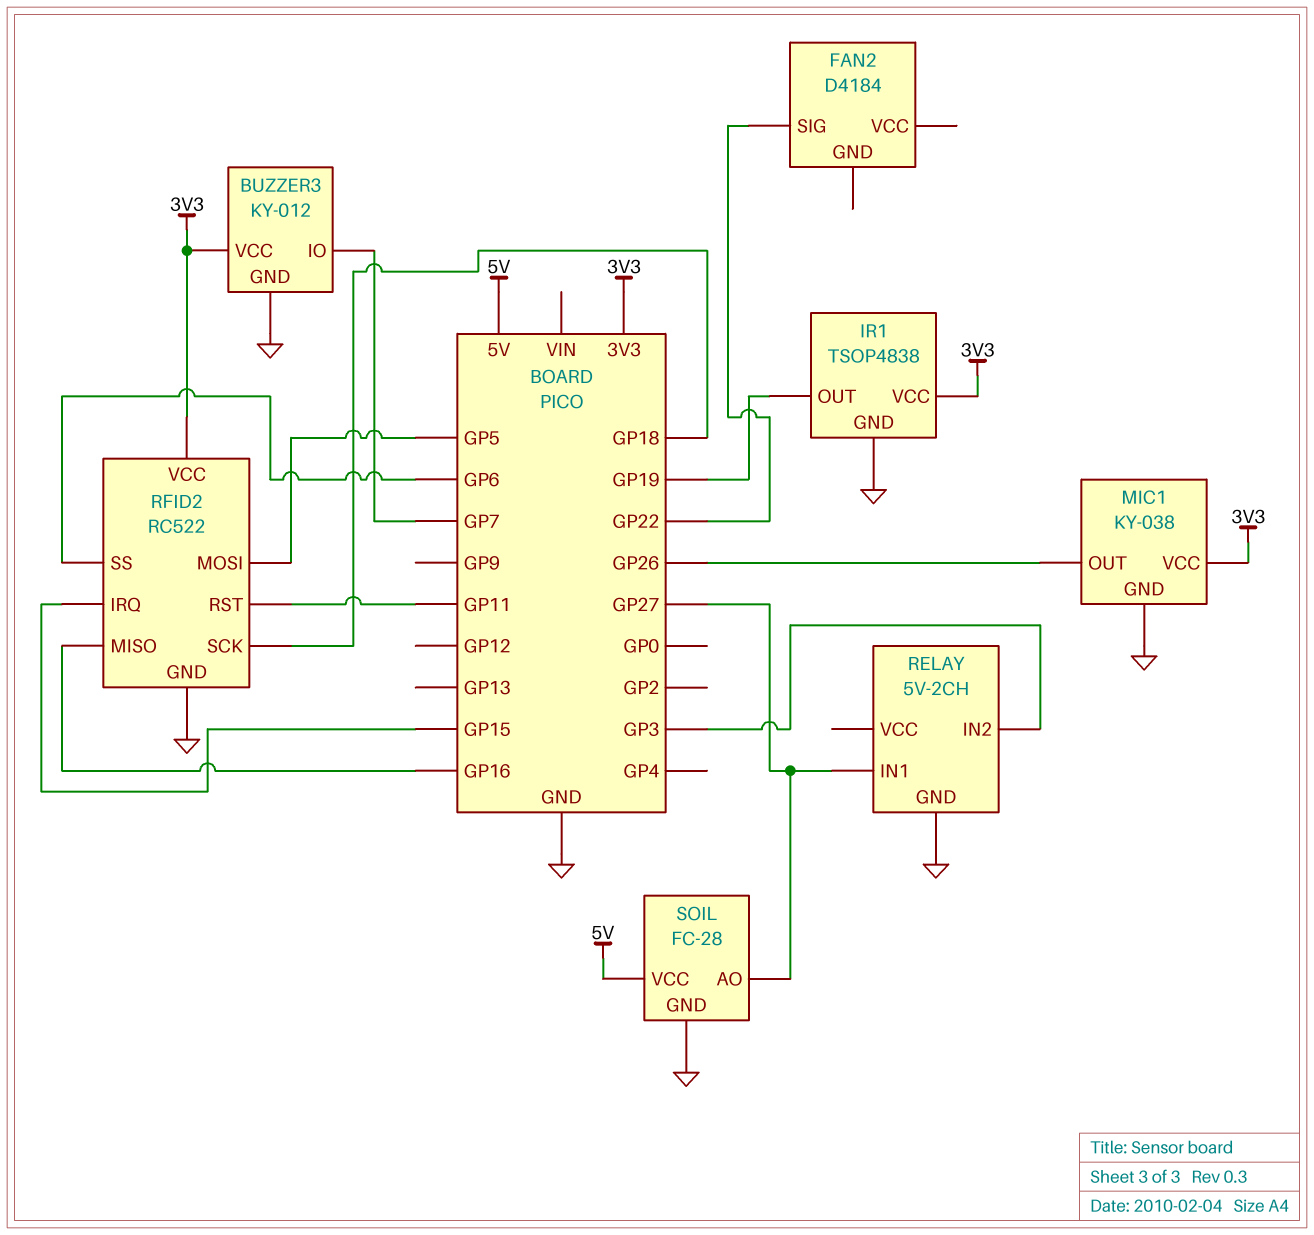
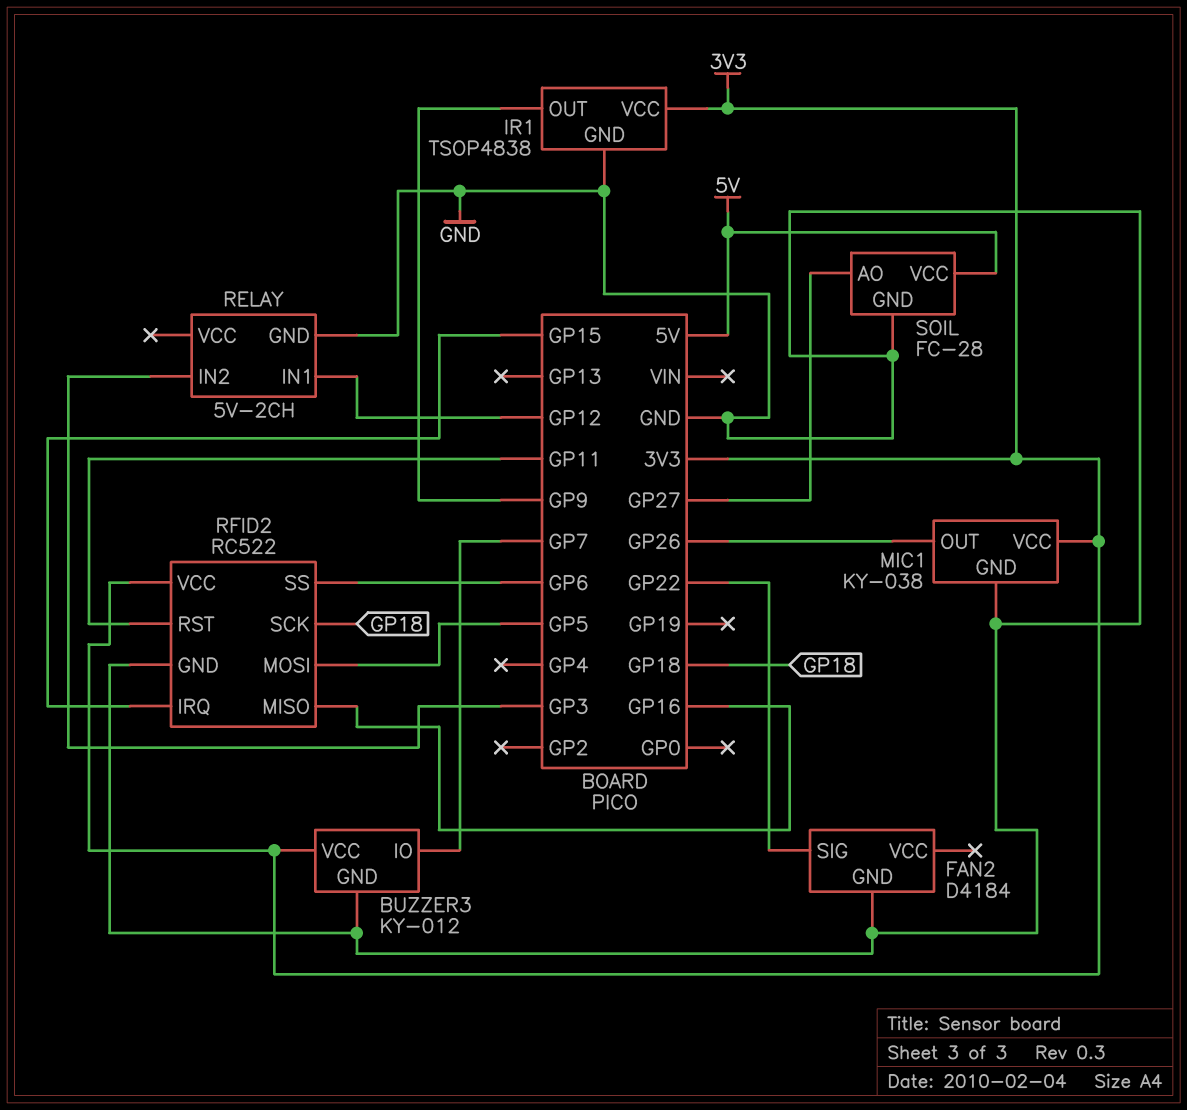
FAN2 pin GND: none -> GND
IR1 pin OUT: GP19 -> GP9
RELAY pin IN1: GP27 -> GP12

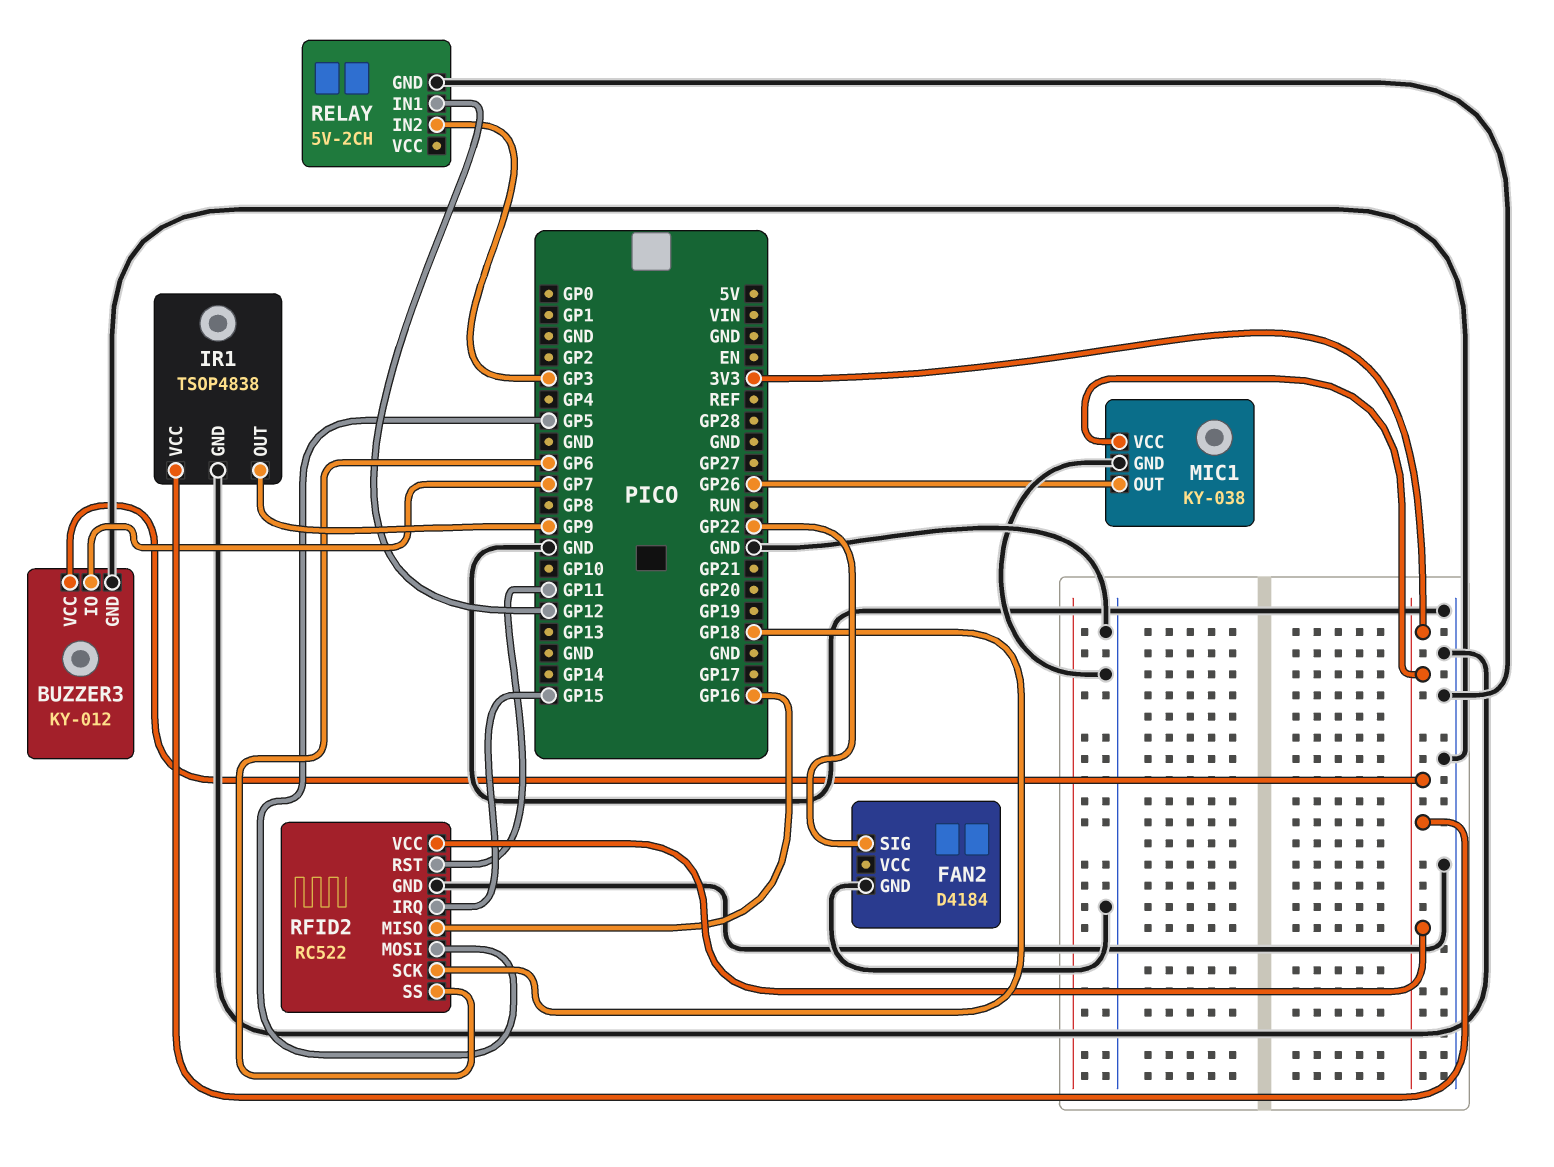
SOIL: FC-28 -> none
SOIL pin AO: GP27 -> none
SOIL pin GND: GND -> none
SOIL pin VCC: 5V -> none

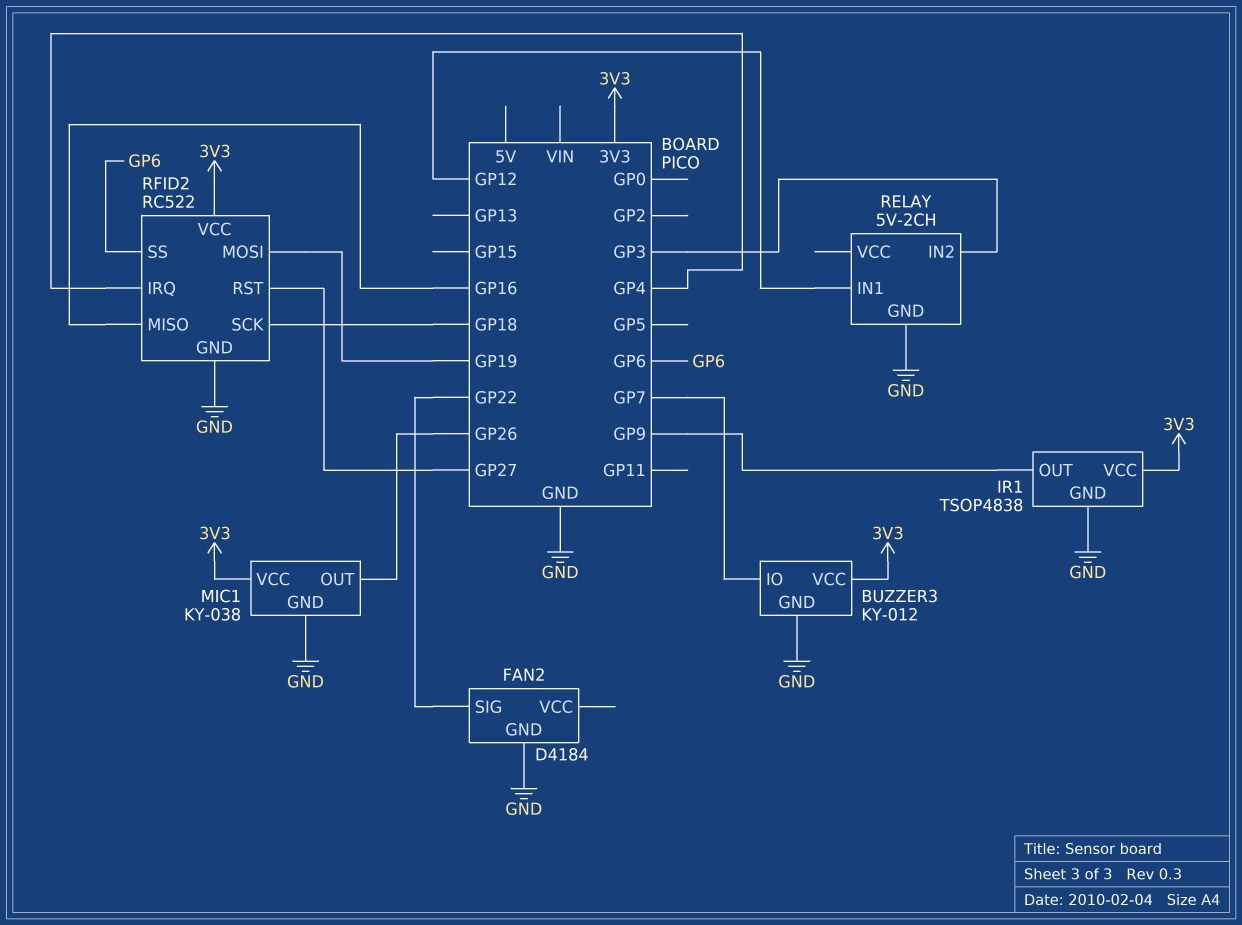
RFID2 pin IRQ: GP15 -> GP4
RFID2 pin MOSI: GP5 -> GP19
RFID2 pin RST: GP11 -> GP27

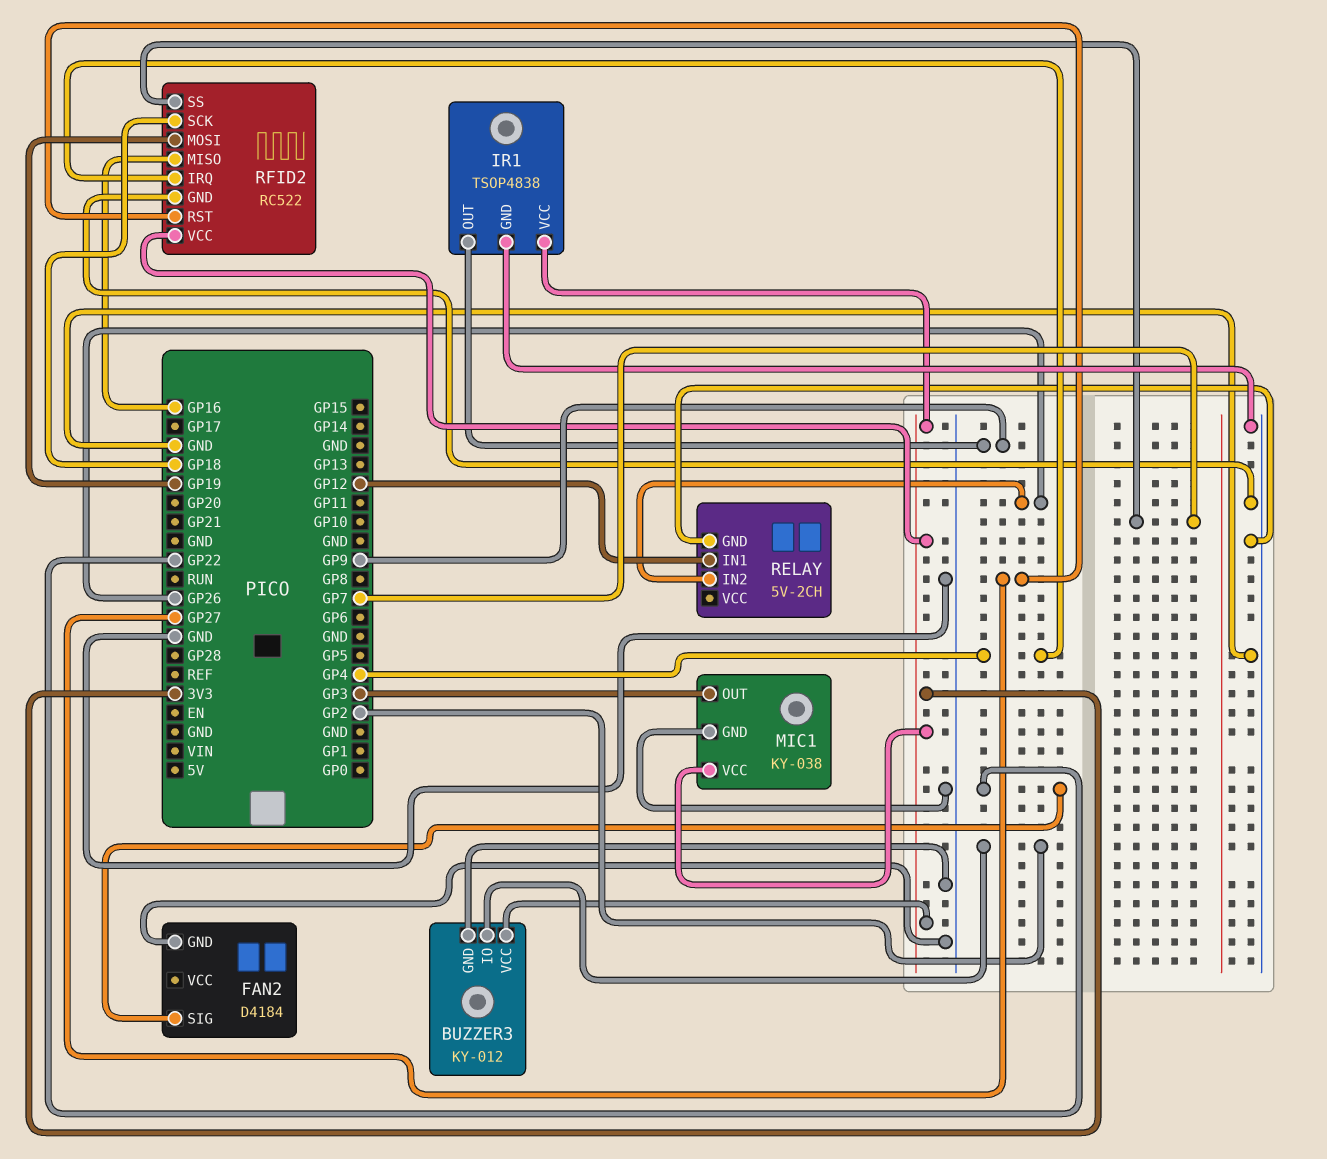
BUZZER3 pin IO: GP7 -> GP2
MIC1 pin OUT: GP26 -> GP3
RELAY pin IN2: GP3 -> GP26
RFID2 pin SS: GP6 -> GP7

